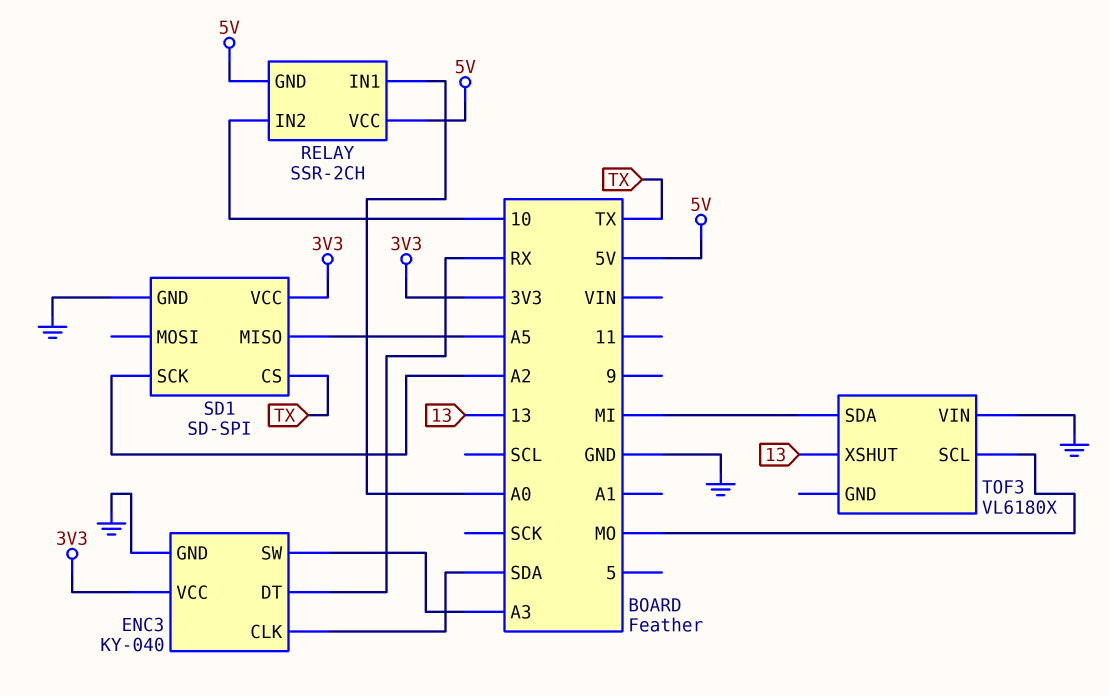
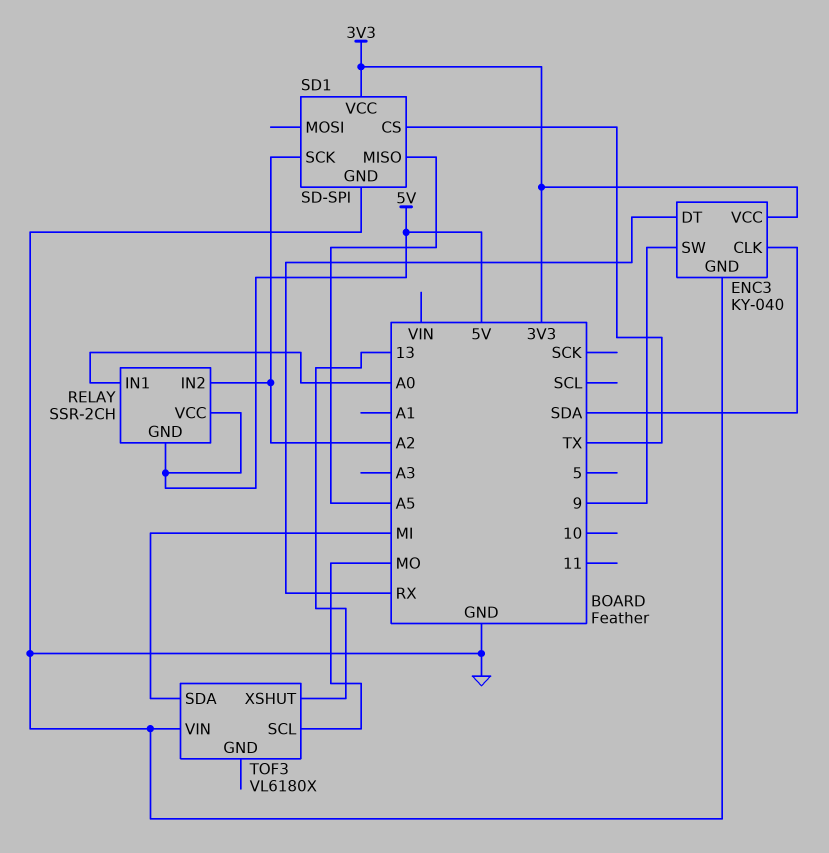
ENC3 pin SW: A3 -> 9
RELAY pin IN2: 10 -> A2

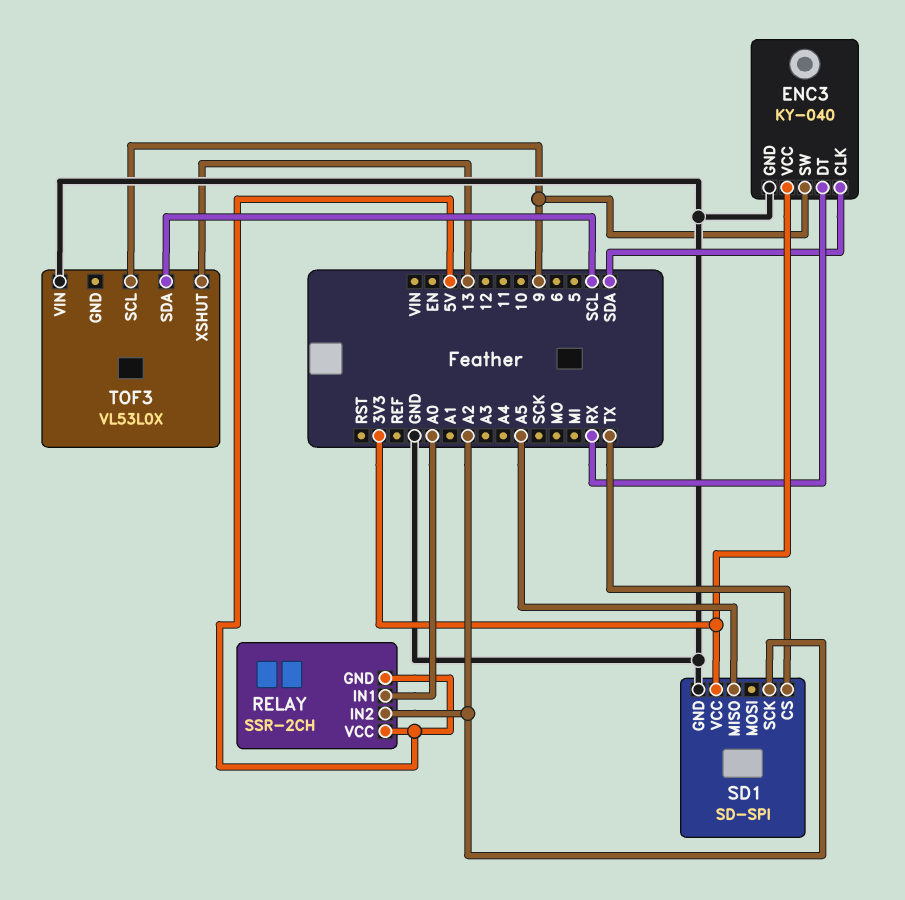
TOF3: VL6180X -> VL53L0X
TOF3 pin SCL: MO -> 9
TOF3 pin SDA: MI -> SCL

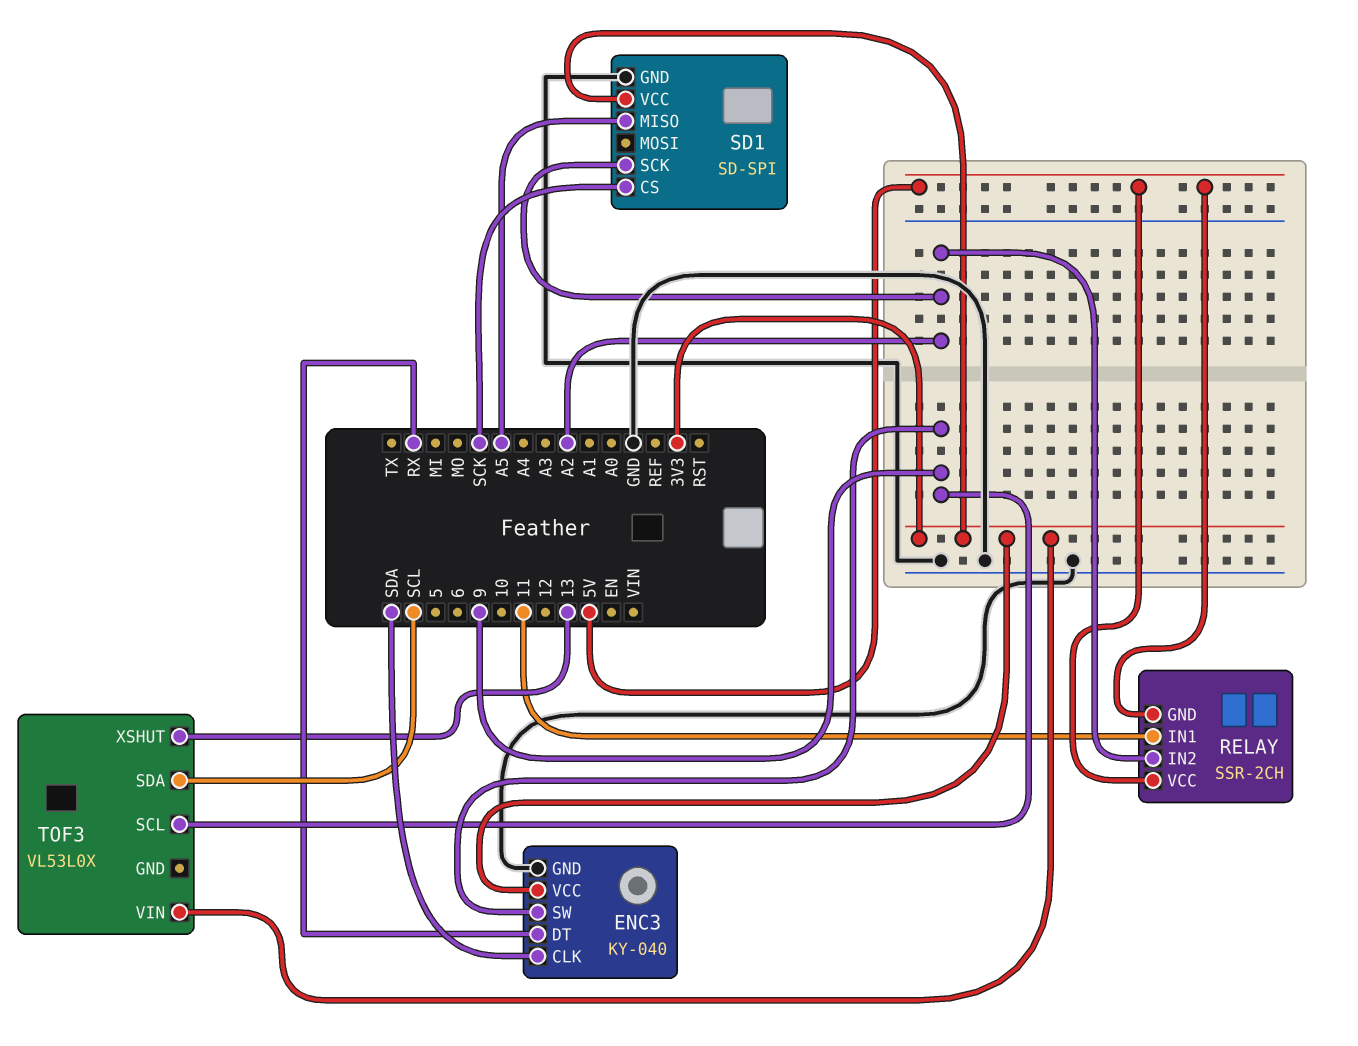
RELAY pin IN1: A0 -> 11
SD1 pin CS: TX -> SCK
TOF3 pin VIN: GND -> 3V3

